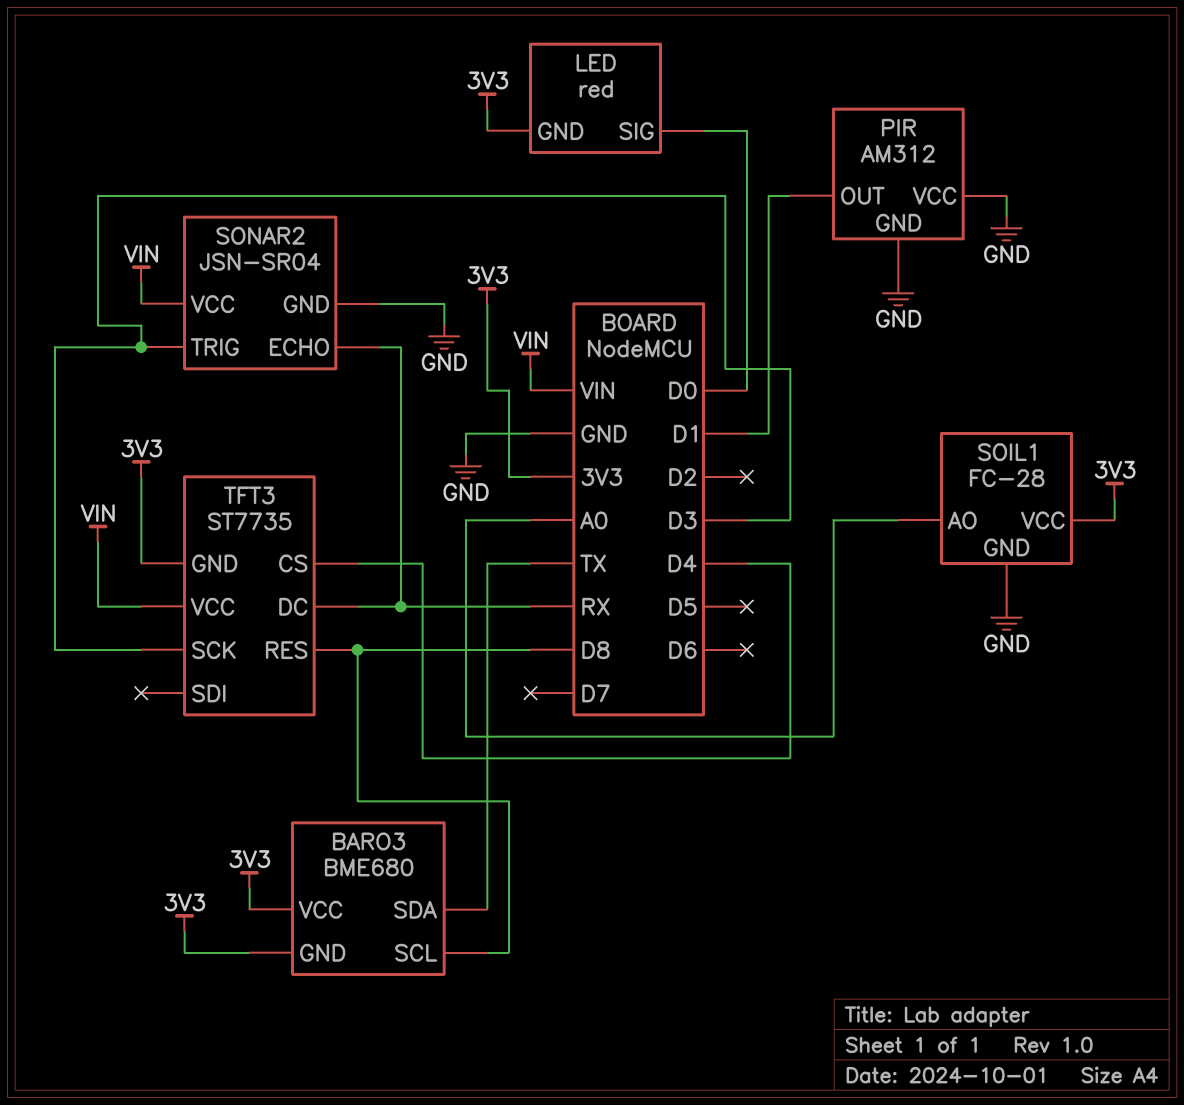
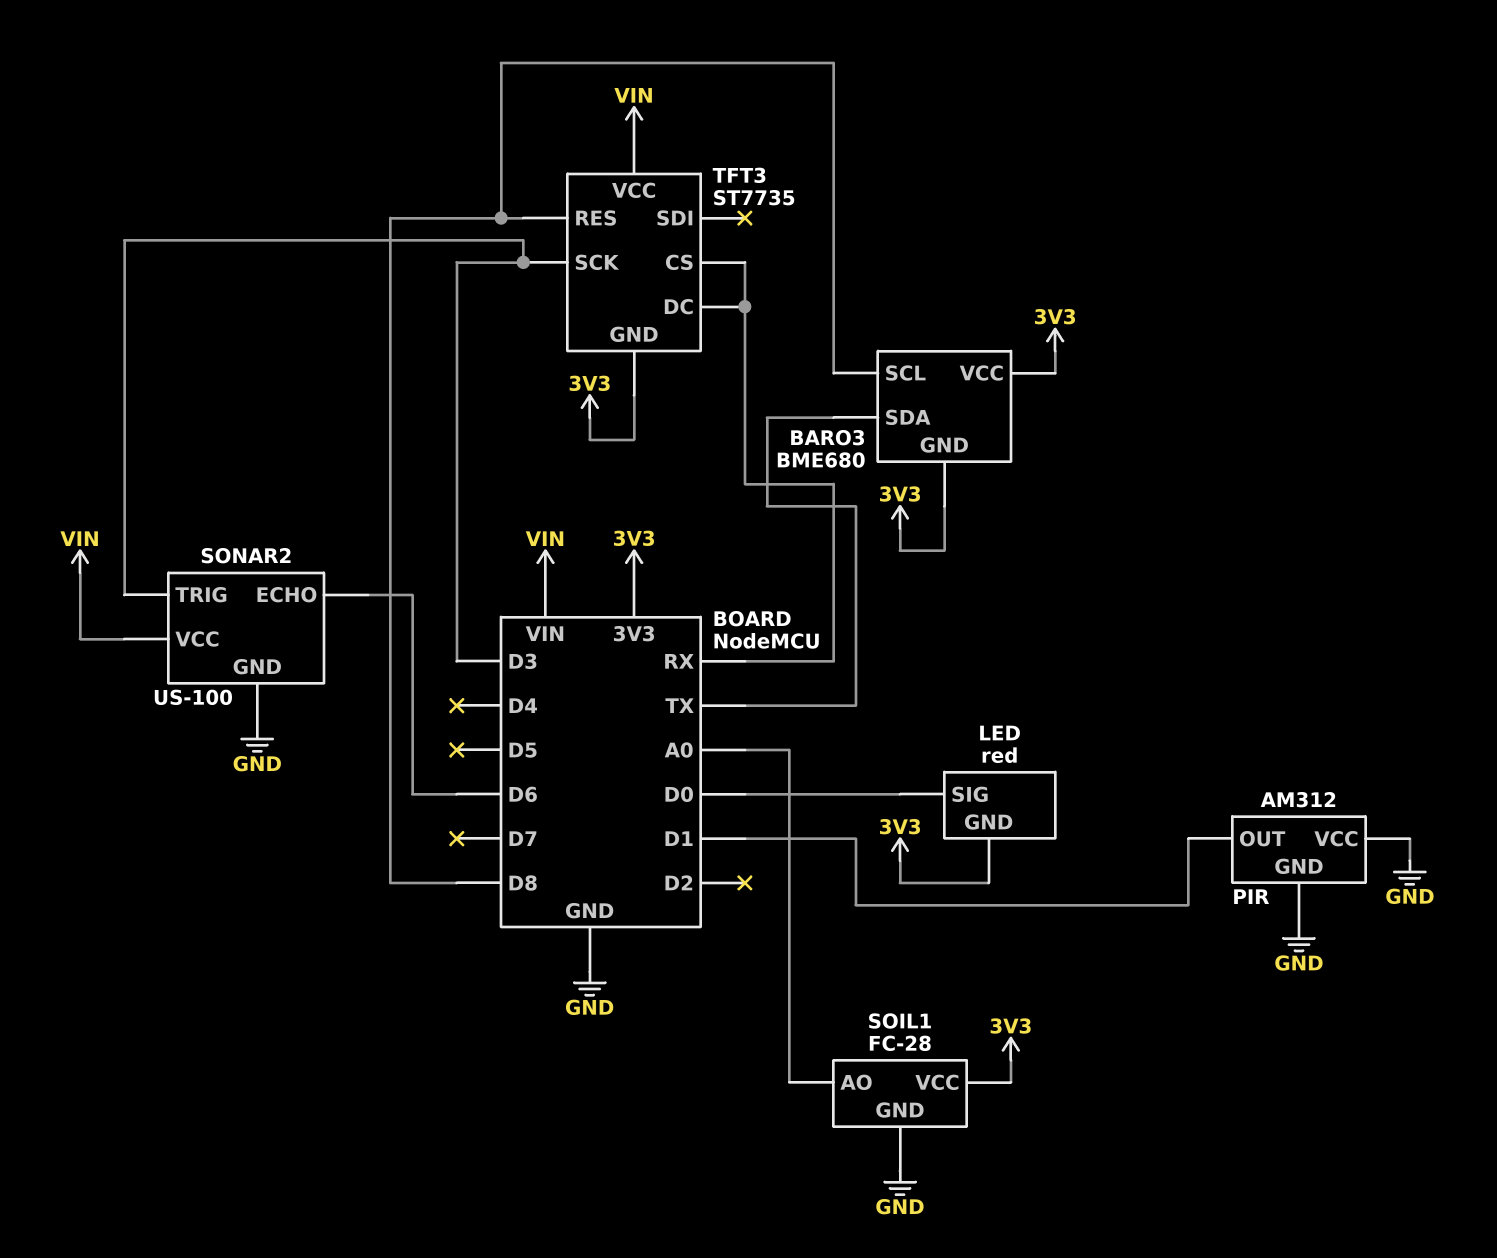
SONAR2: JSN-SR04 -> US-100
SONAR2 pin ECHO: RX -> D6
TFT3 pin CS: D4 -> RX

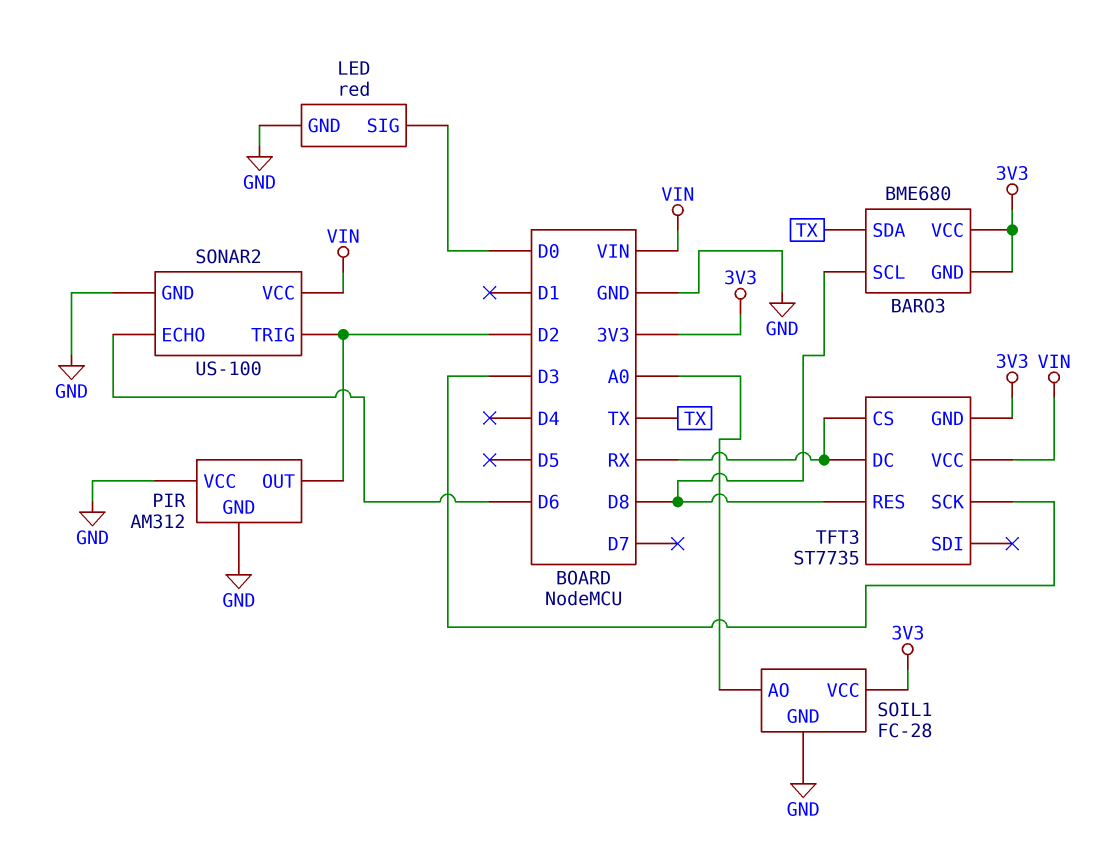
LED pin GND: 3V3 -> GND
PIR pin OUT: D1 -> D2
SONAR2 pin TRIG: D3 -> D2

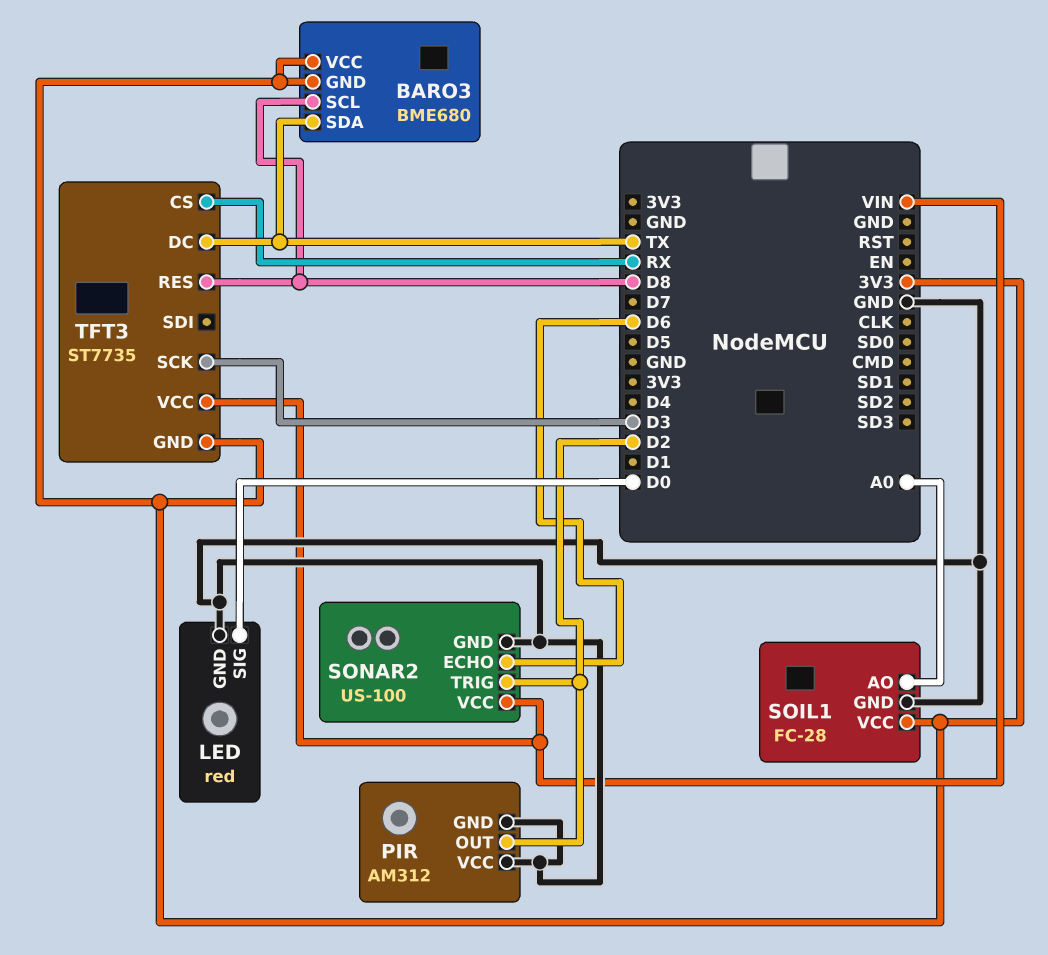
TFT3 pin DC: RX -> TX

